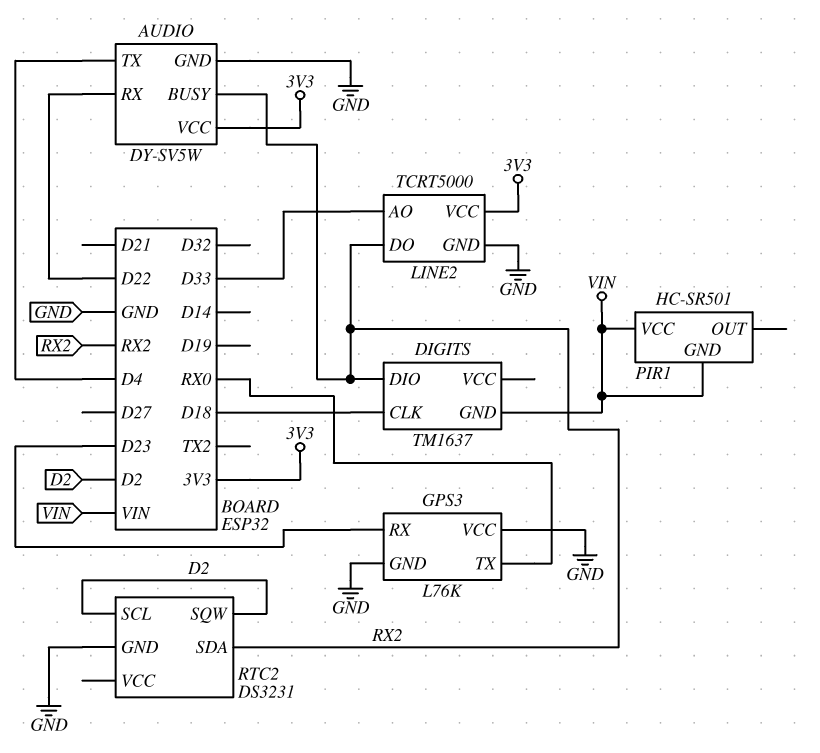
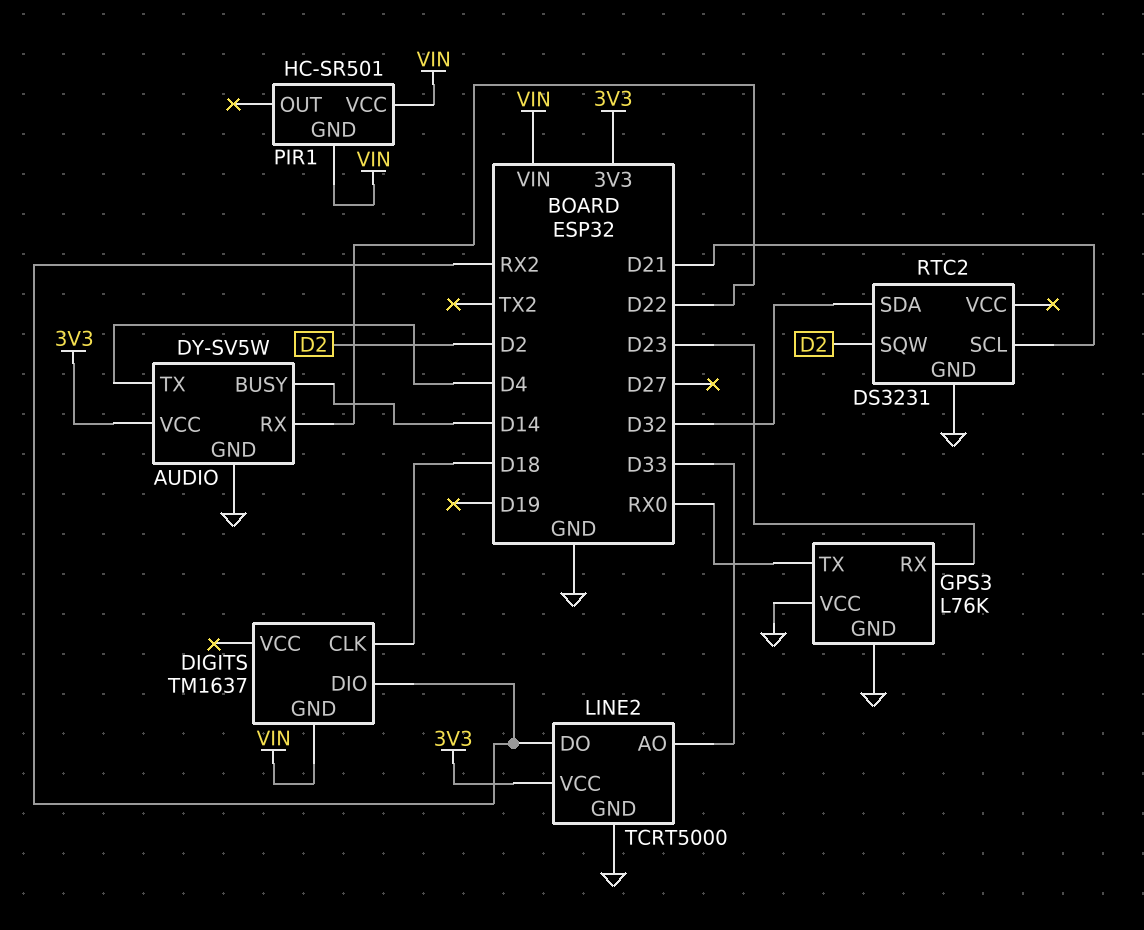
AUDIO pin BUSY: RX2 -> D14
RTC2 pin SCL: D2 -> D21
RTC2 pin SDA: RX2 -> D32

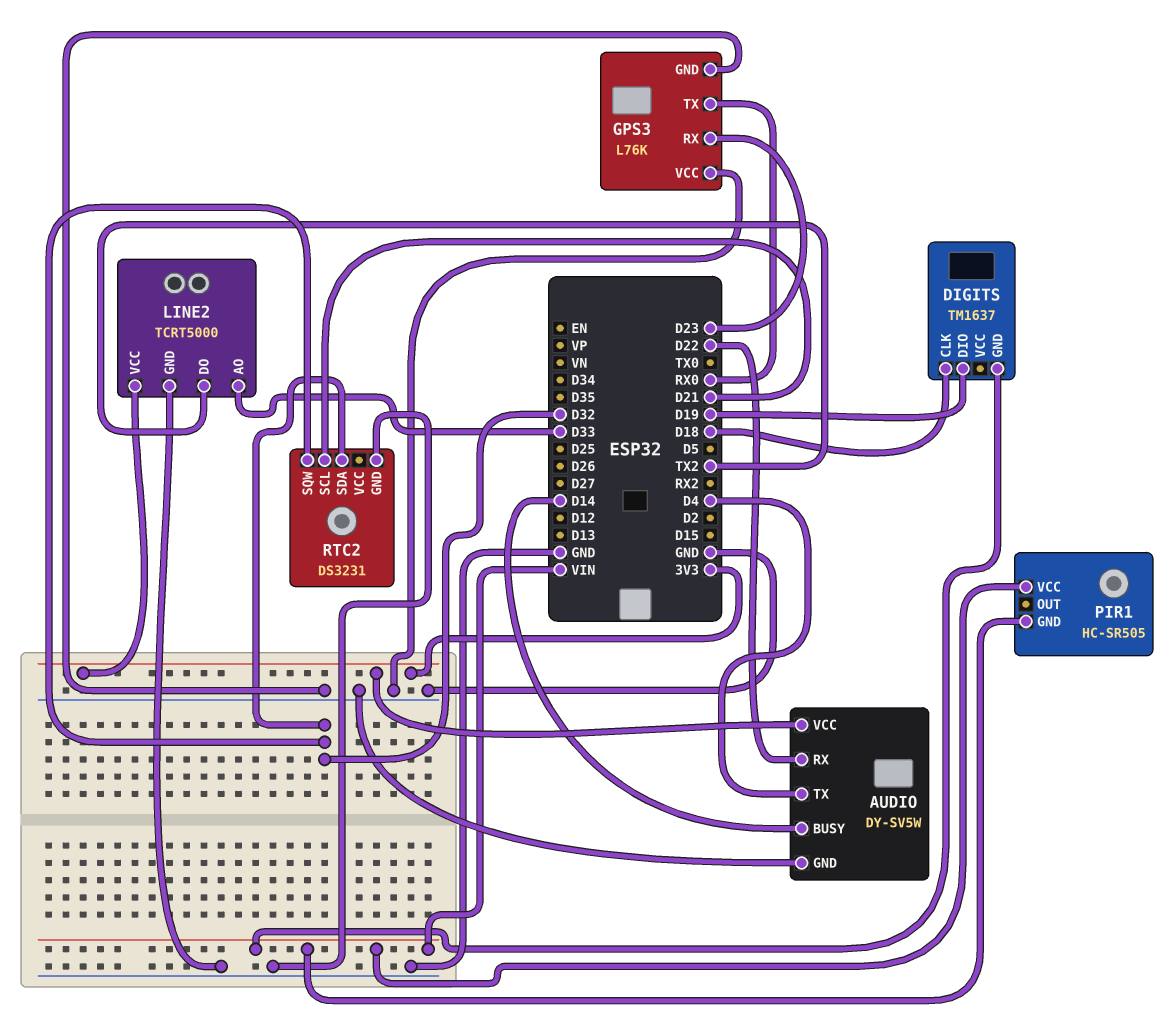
DIGITS pin DIO: RX2 -> D19
LINE2 pin DO: RX2 -> TX2
PIR1: HC-SR501 -> HC-SR505
RTC2 pin SQW: D2 -> D32

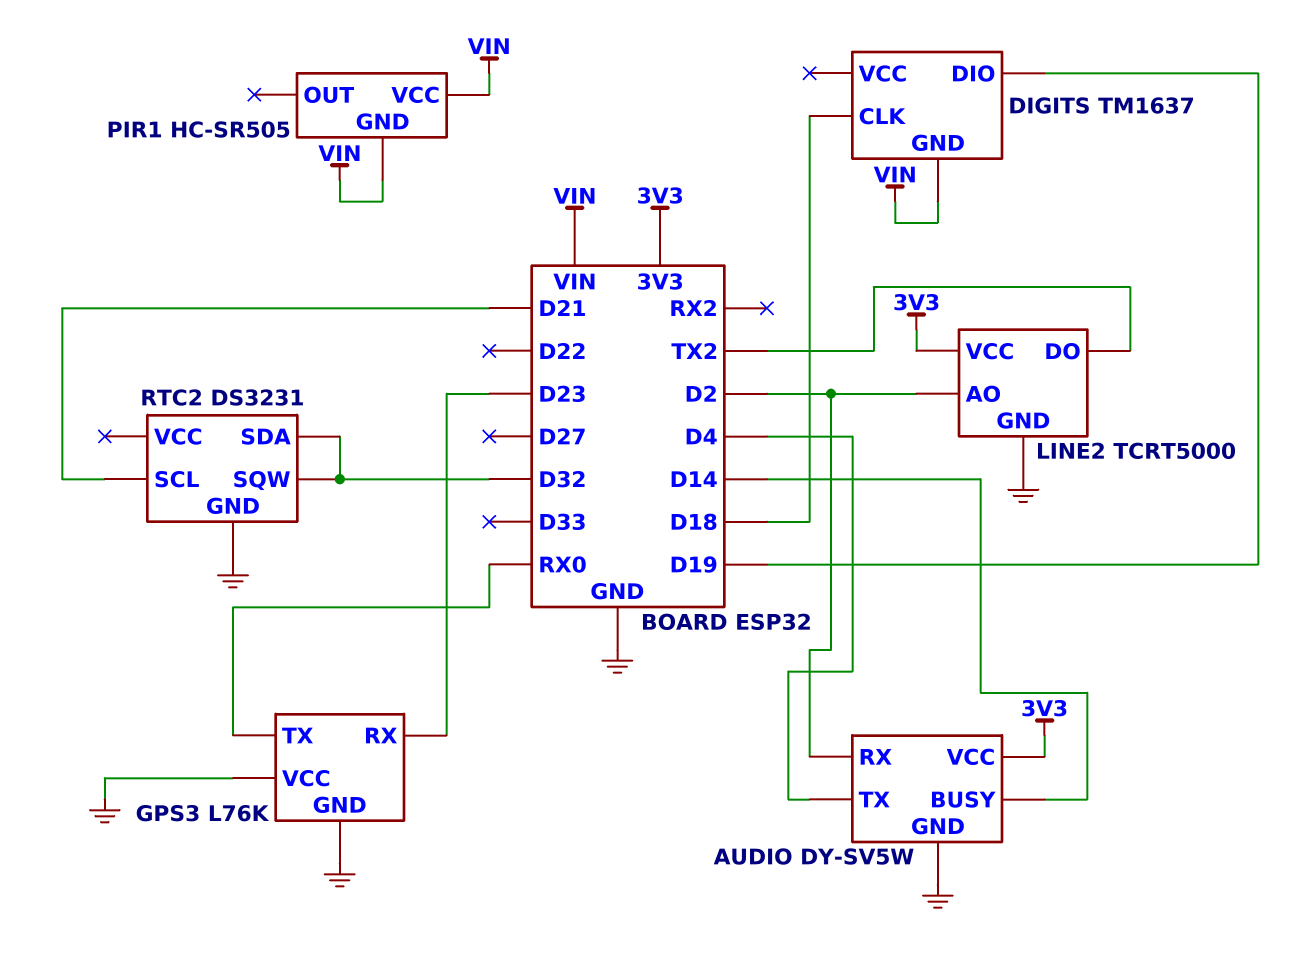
AUDIO pin RX: D22 -> D2
LINE2 pin AO: D33 -> D2

